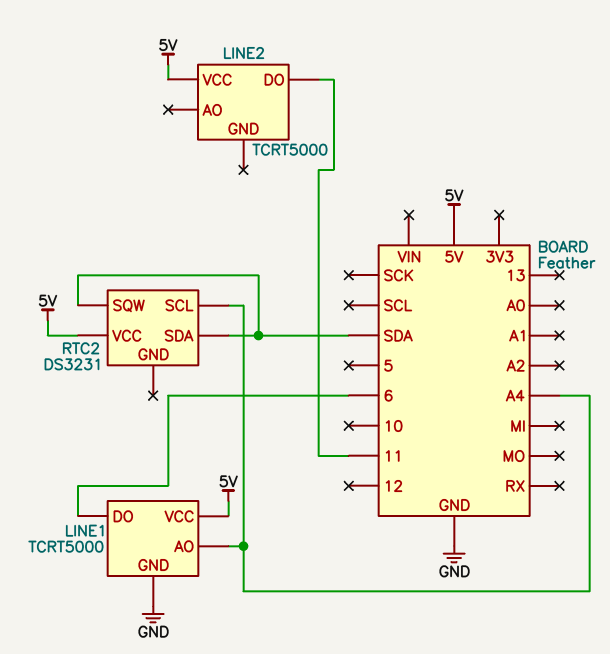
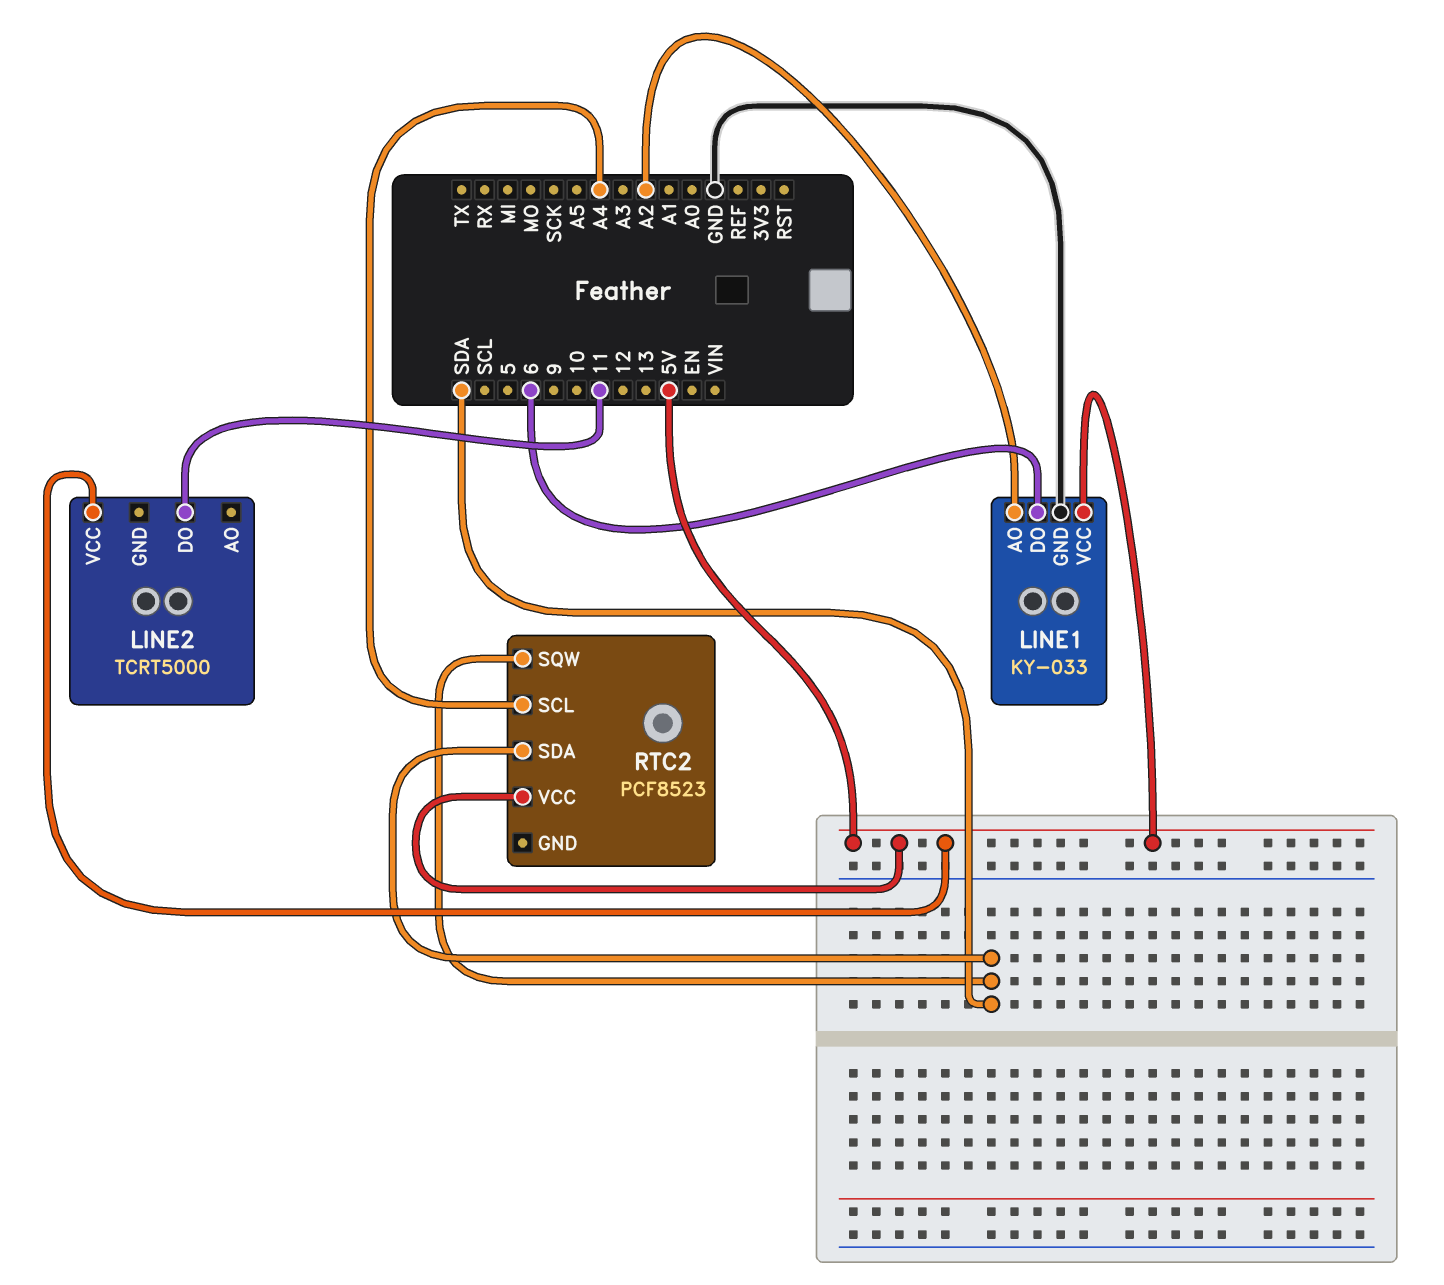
LINE1: TCRT5000 -> KY-033
LINE1 pin AO: A4 -> A2
RTC2: DS3231 -> PCF8523

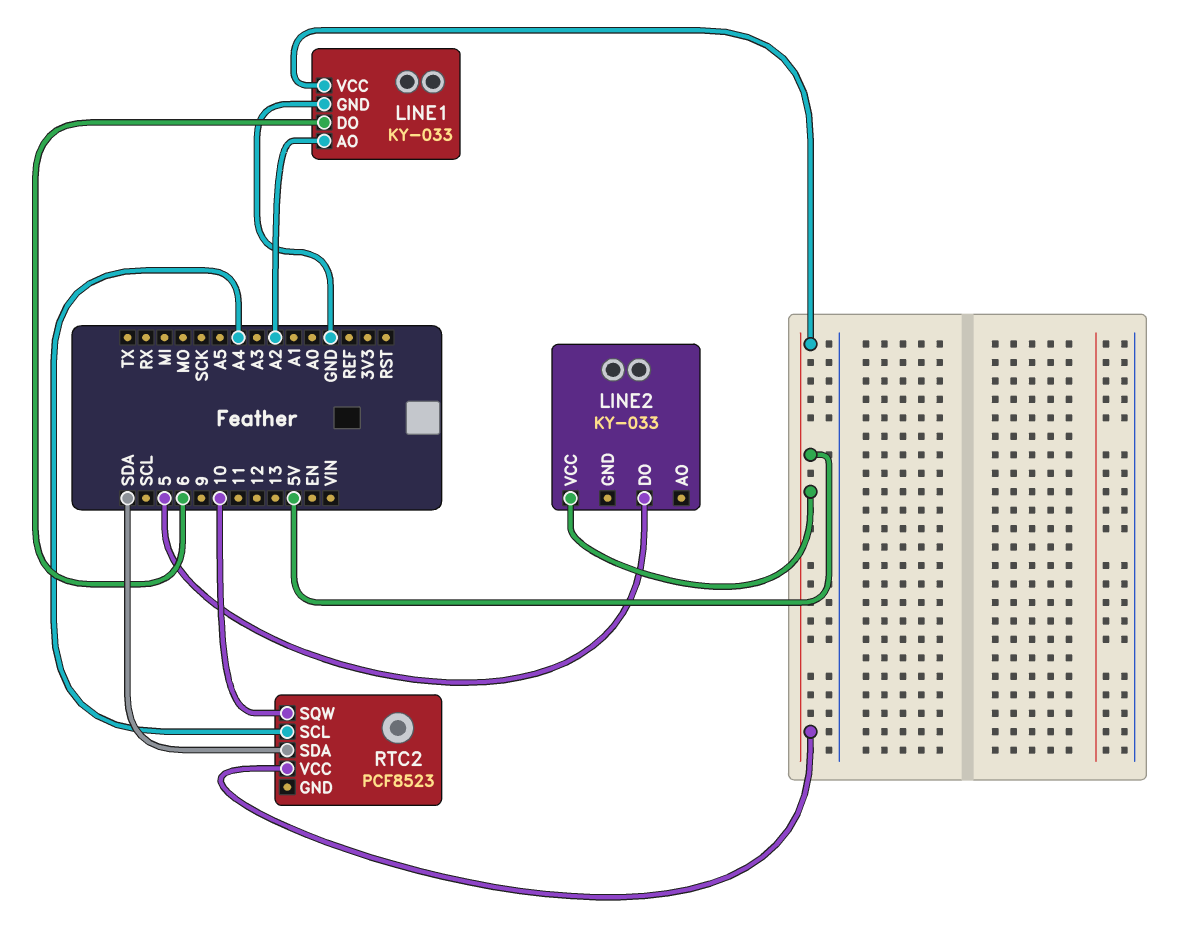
LINE2: TCRT5000 -> KY-033
LINE2 pin DO: 11 -> 5
RTC2 pin SQW: SDA -> 10

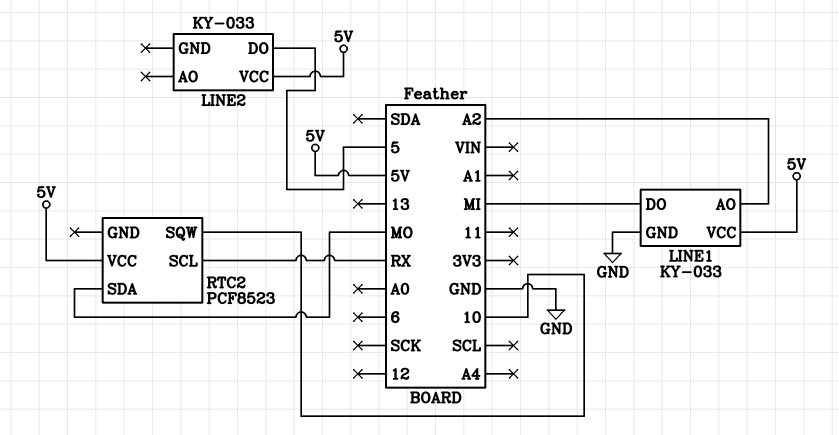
LINE1 pin DO: 6 -> MI
RTC2 pin SCL: A4 -> RX
RTC2 pin SDA: SDA -> MO

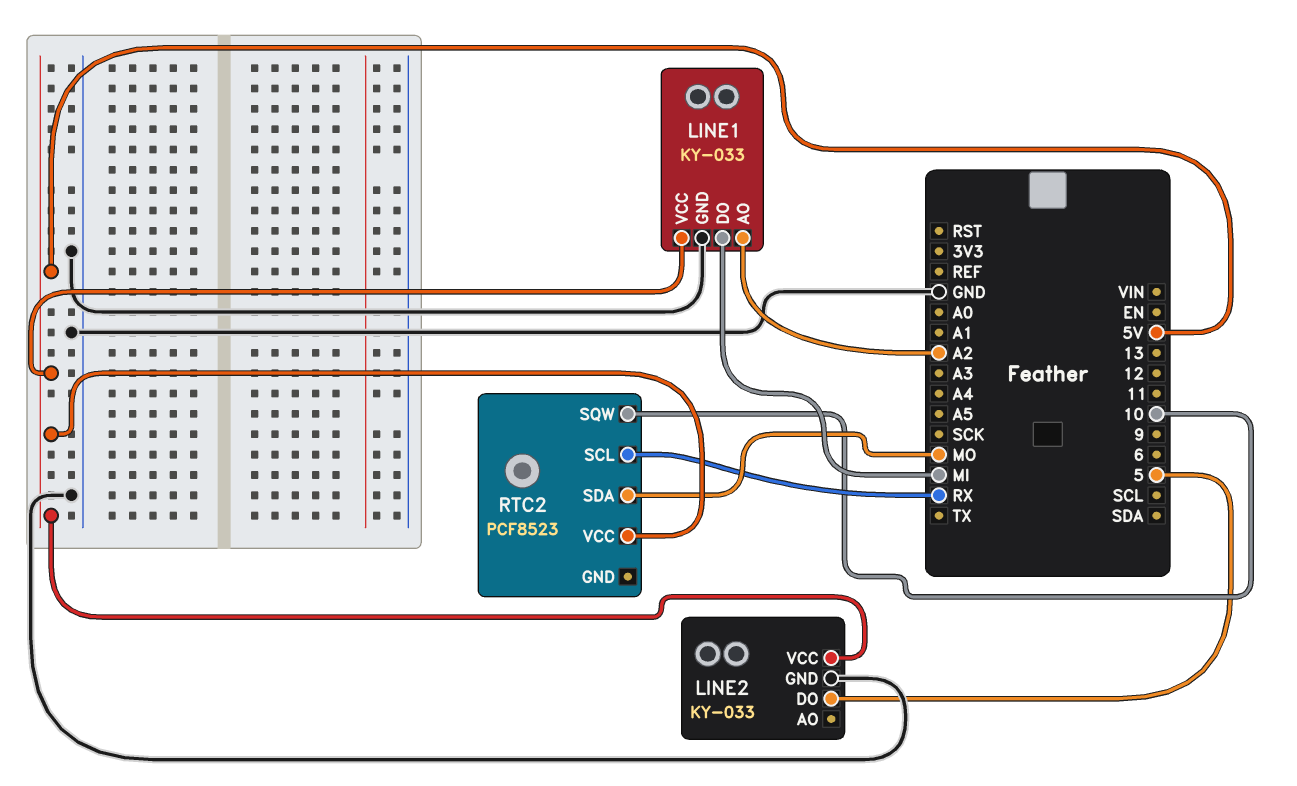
LINE2 pin GND: none -> GND

